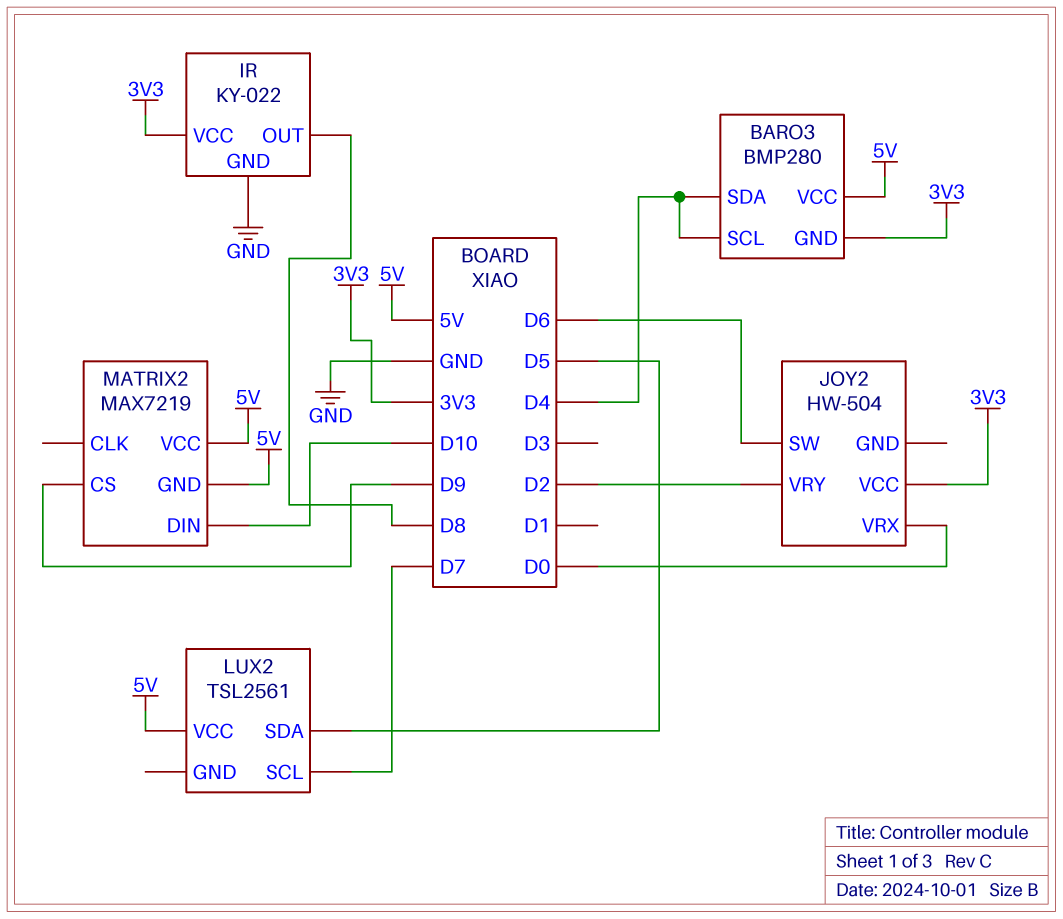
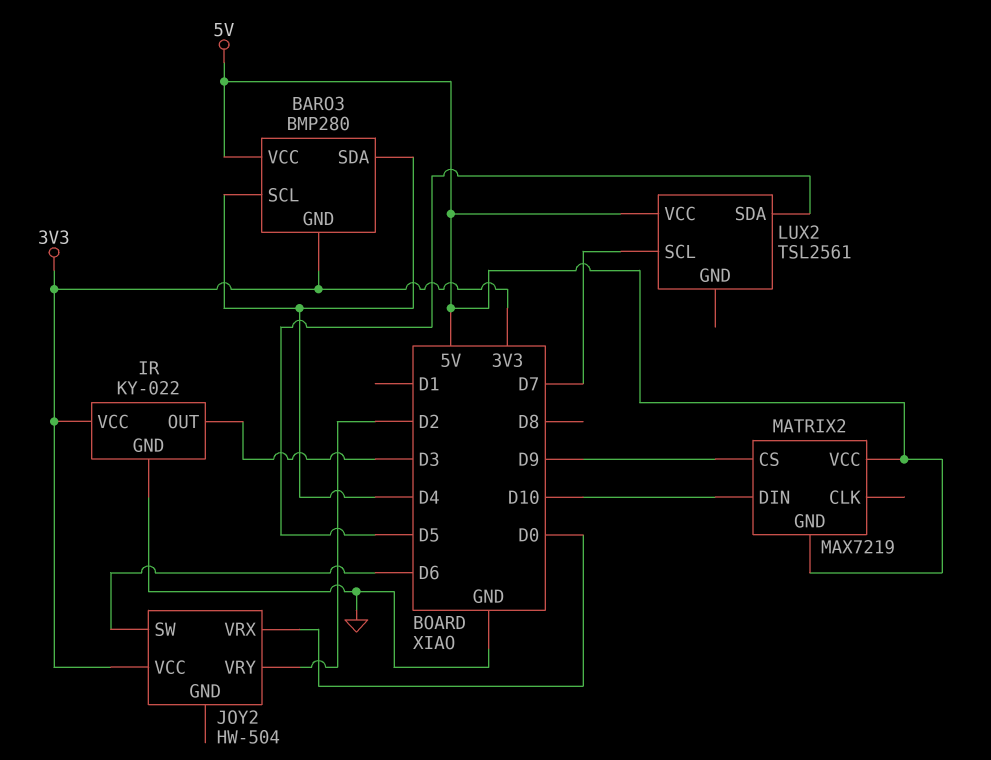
IR pin OUT: D8 -> D3

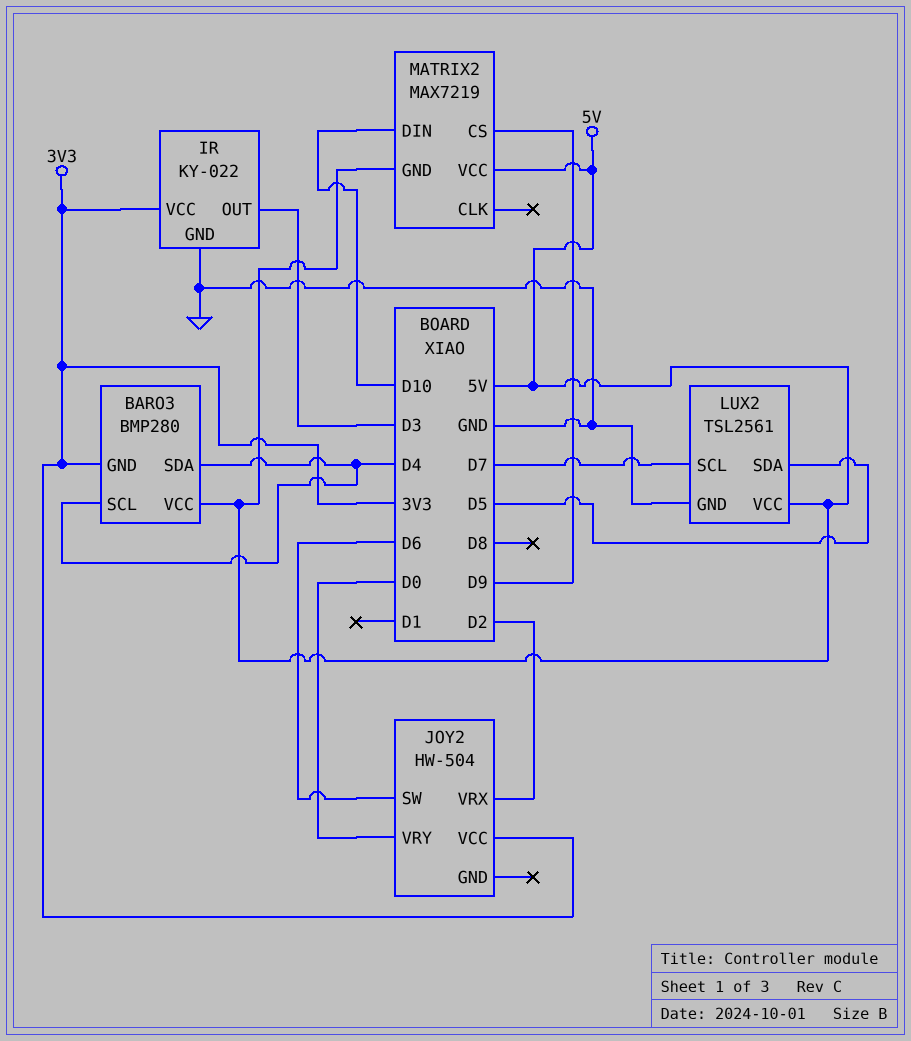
JOY2 pin VRX: D0 -> D2
JOY2 pin VRY: D2 -> D0
LUX2 pin GND: none -> GND

